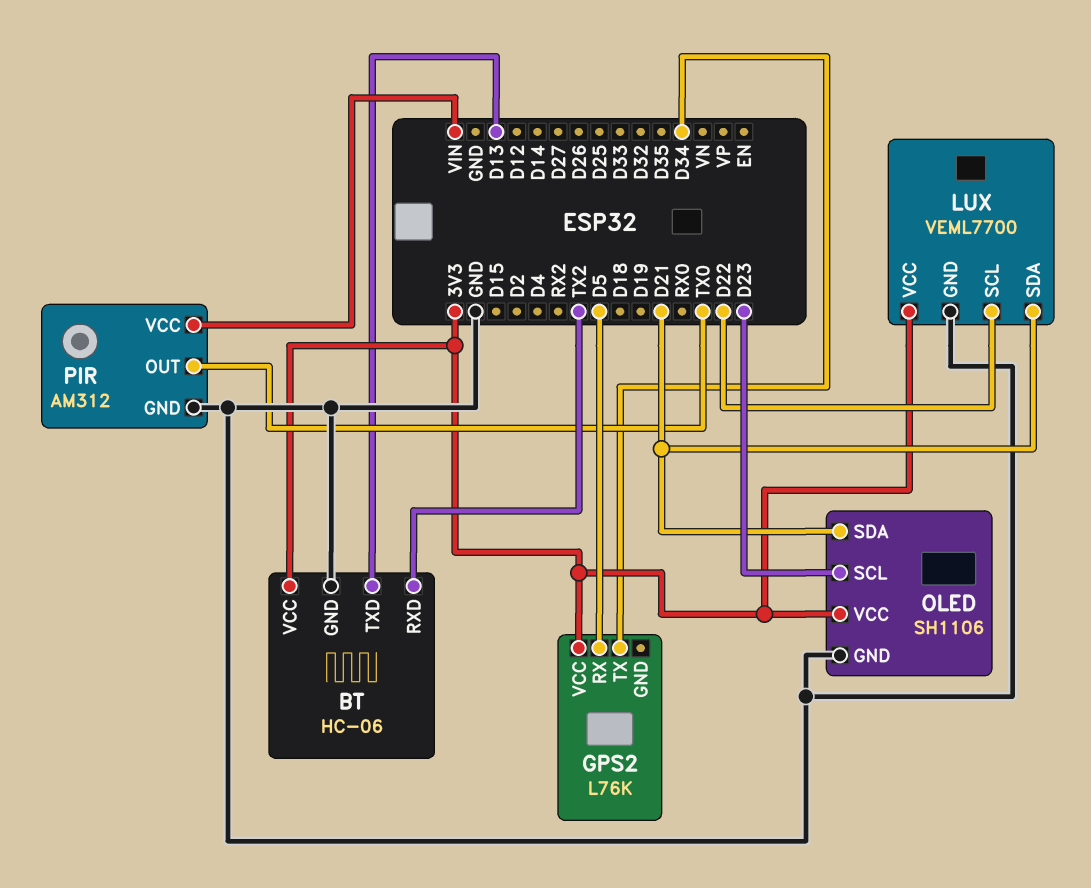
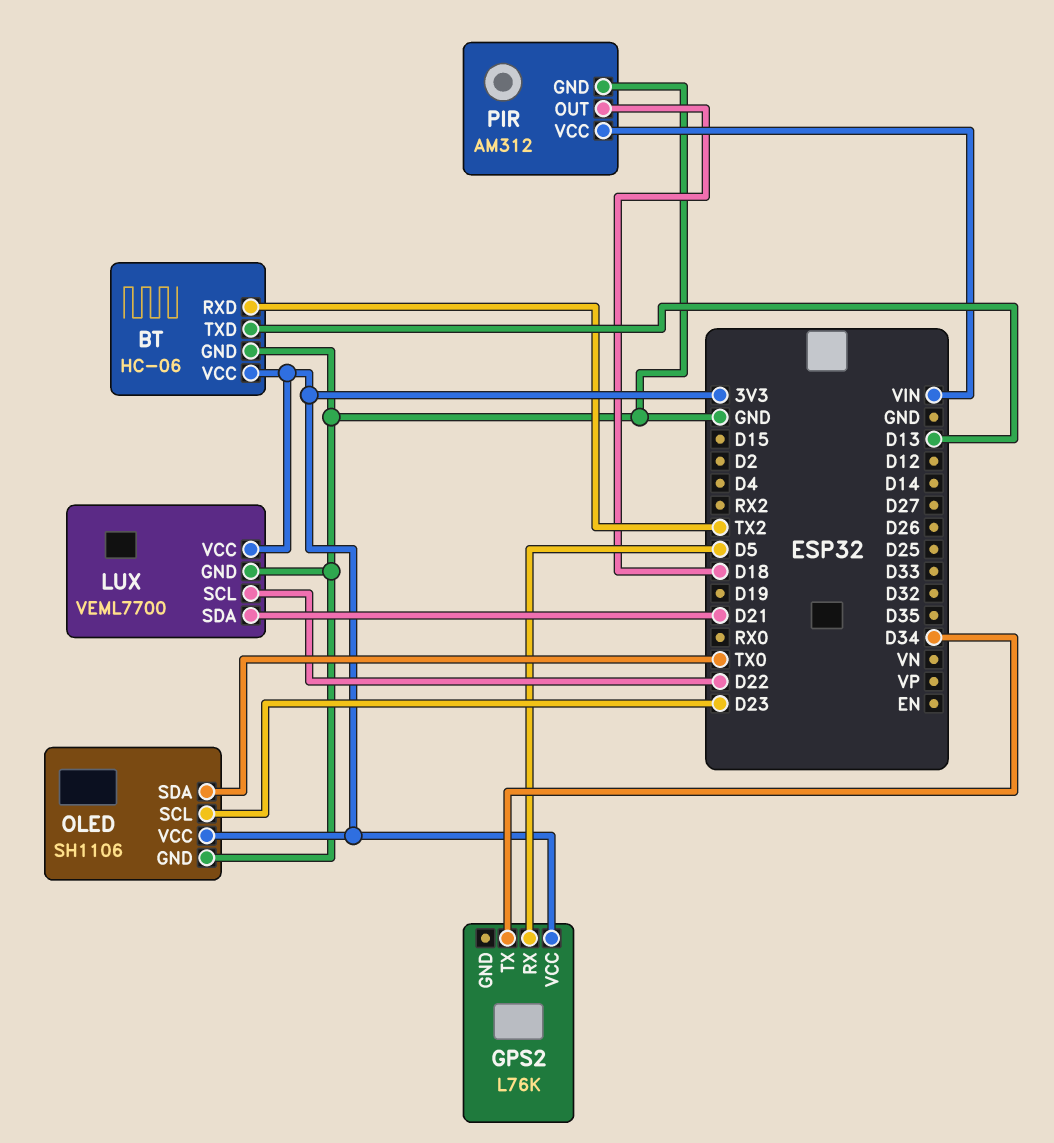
OLED pin SDA: D21 -> TX0
PIR pin OUT: TX0 -> D18

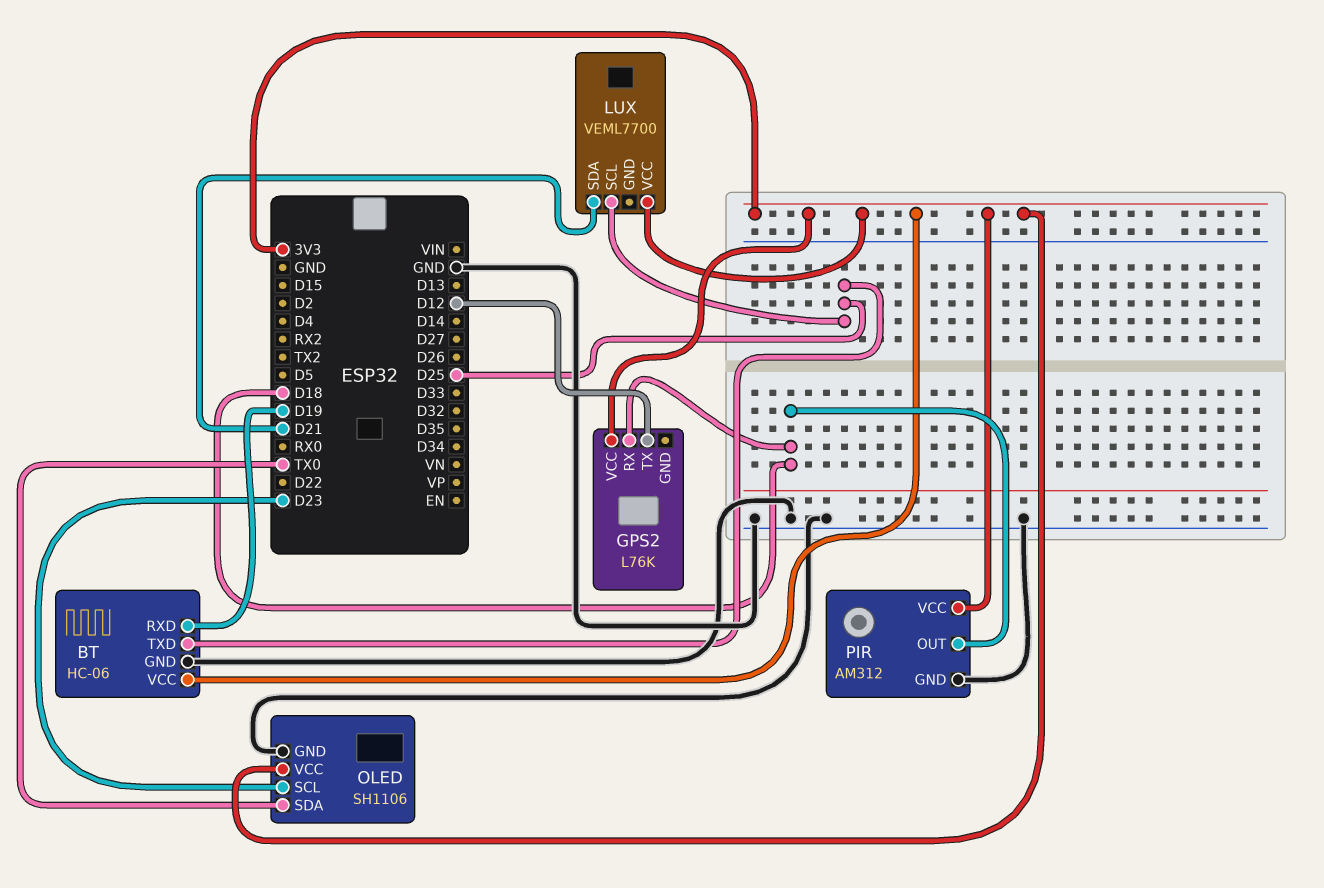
BT pin RXD: TX2 -> D19
BT pin TXD: D13 -> D25
GPS2 pin RX: D5 -> D18
GPS2 pin TX: D34 -> D12
LUX pin GND: GND -> none
LUX pin SCL: D22 -> D25
PIR pin VCC: VIN -> 3V3

